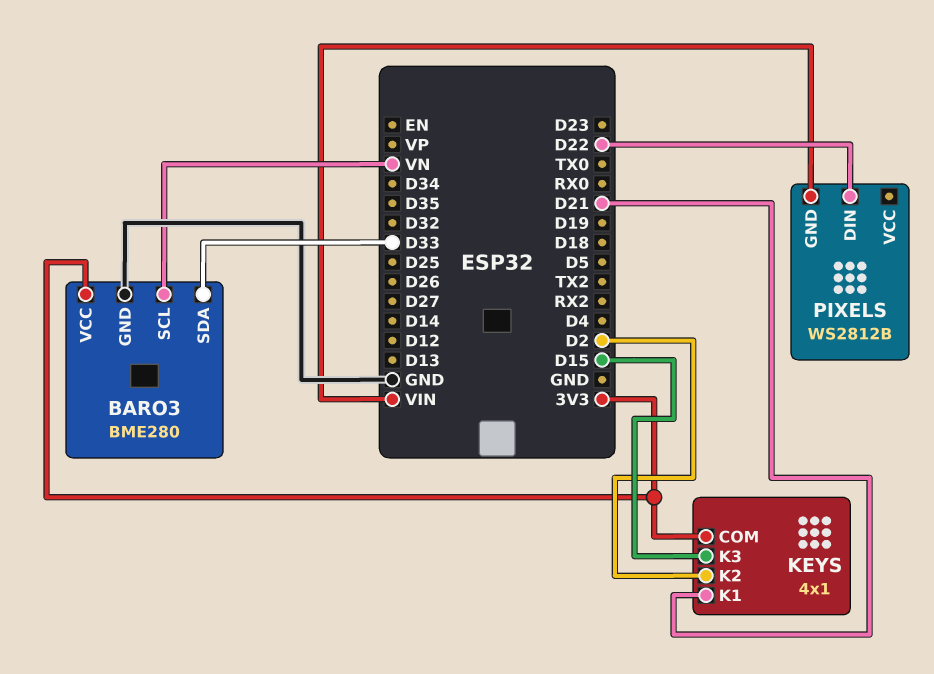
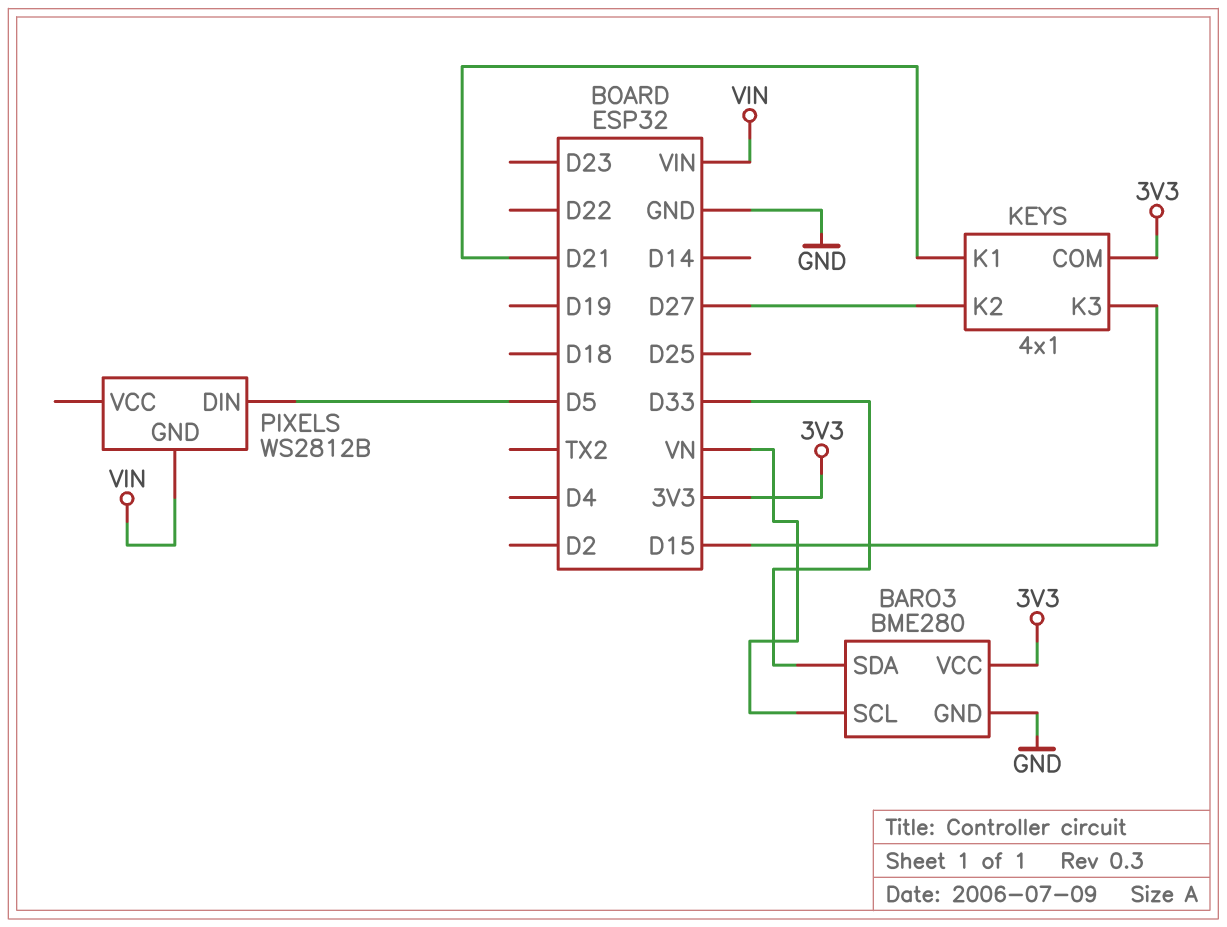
KEYS pin K2: D2 -> D27
PIXELS pin DIN: D22 -> D5

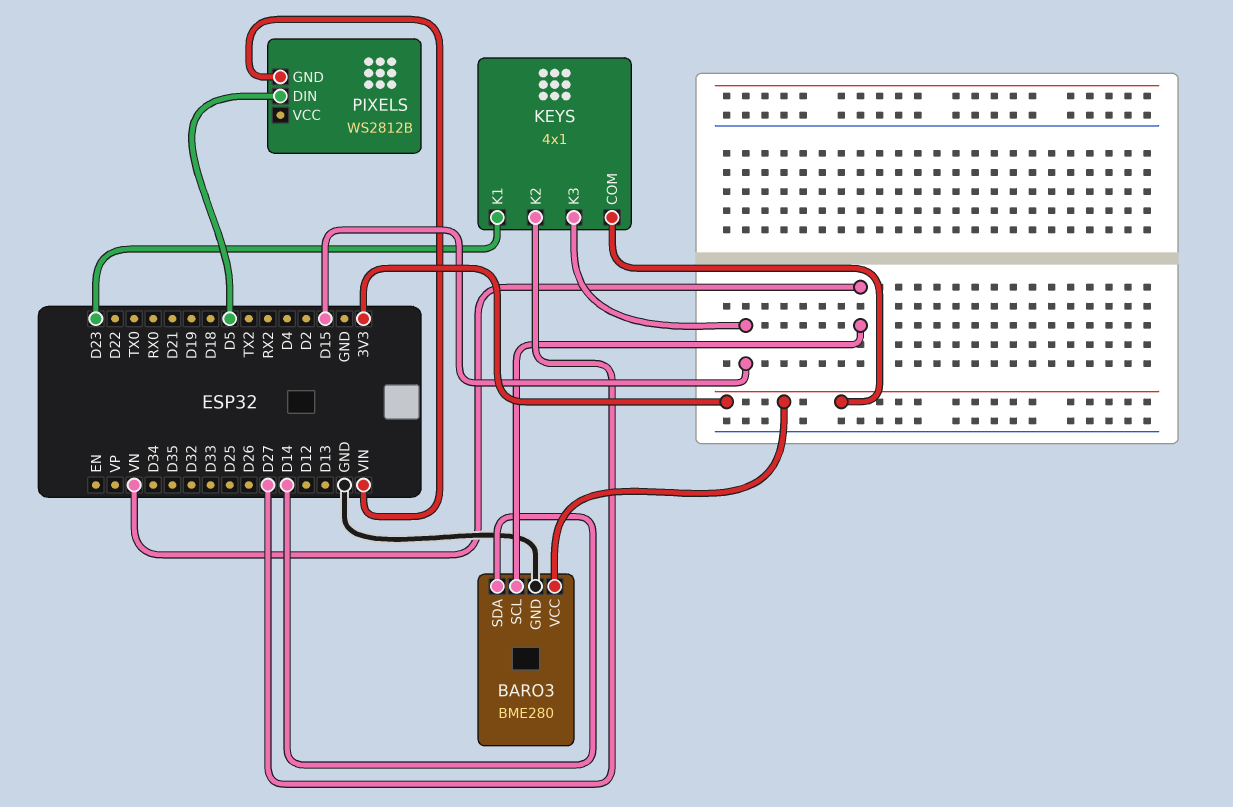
BARO3 pin SDA: D33 -> D14
KEYS pin K1: D21 -> D23

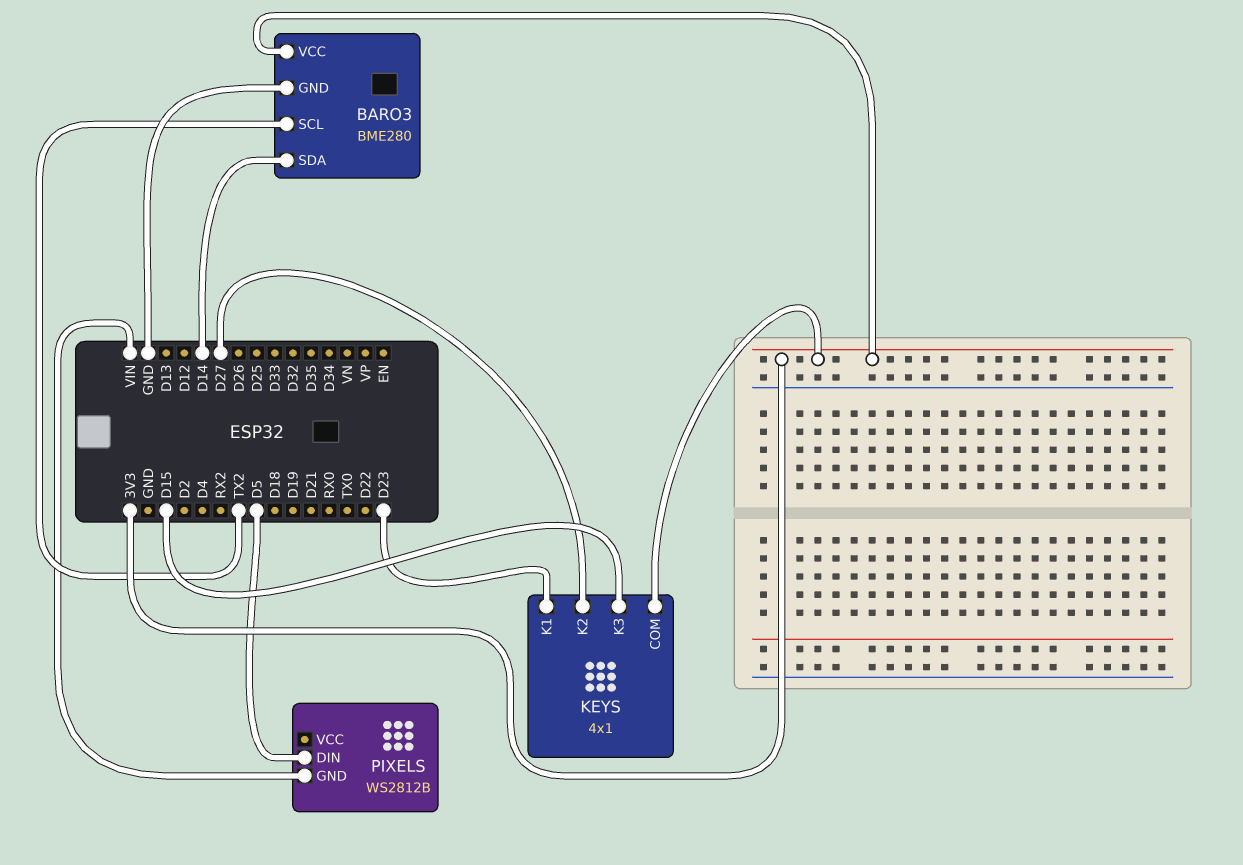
BARO3 pin SCL: VN -> TX2

